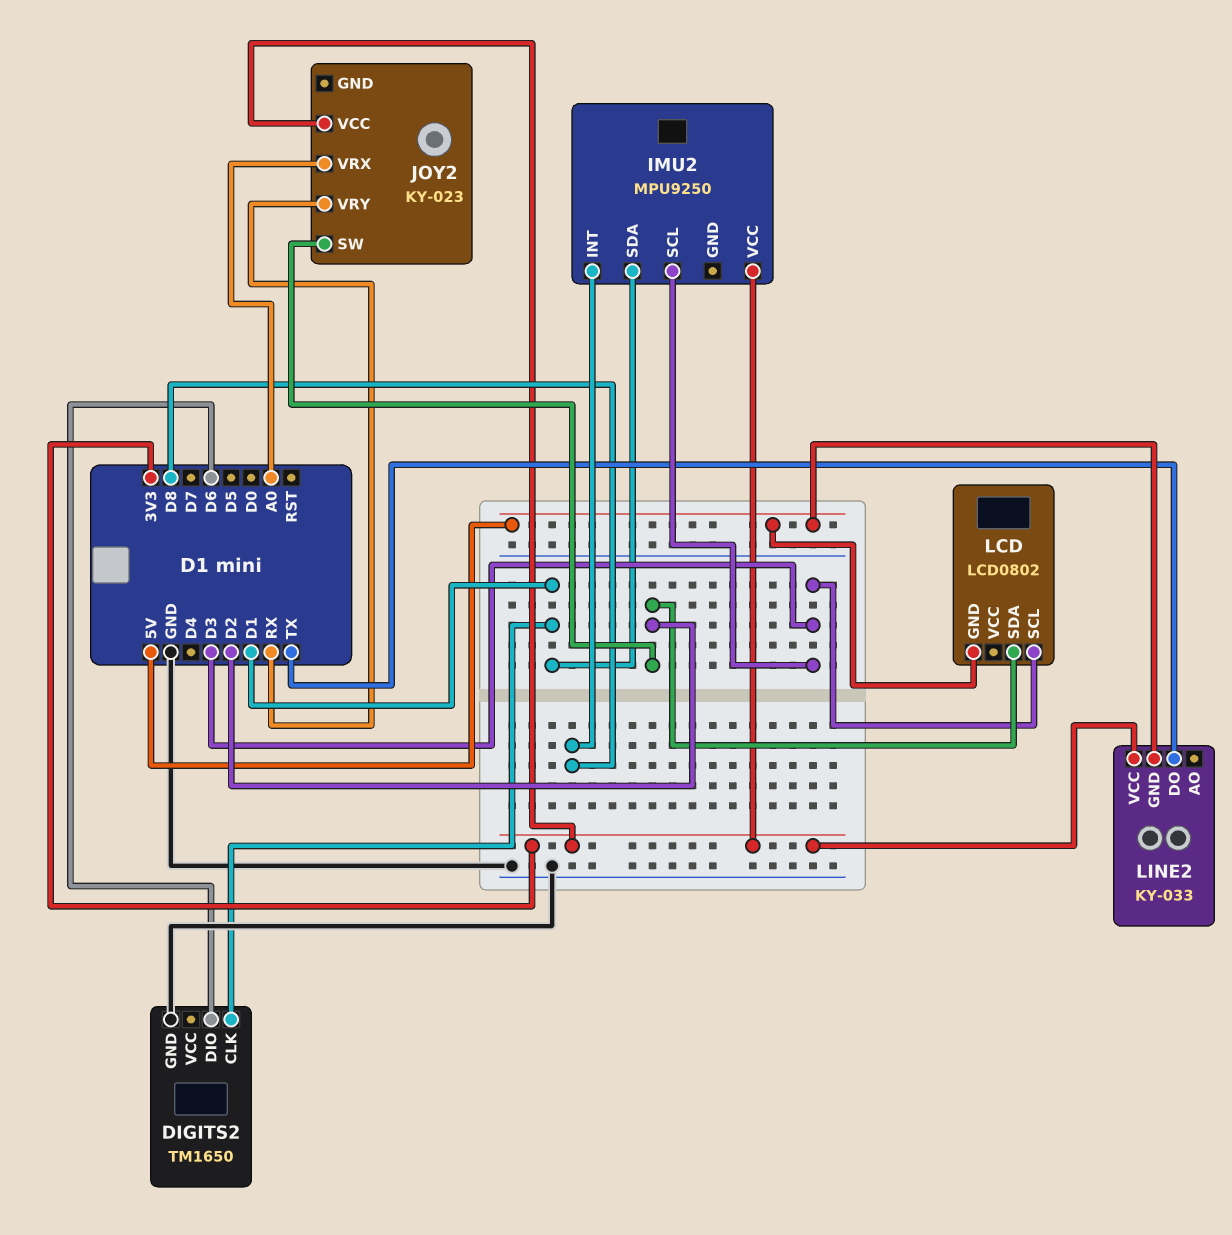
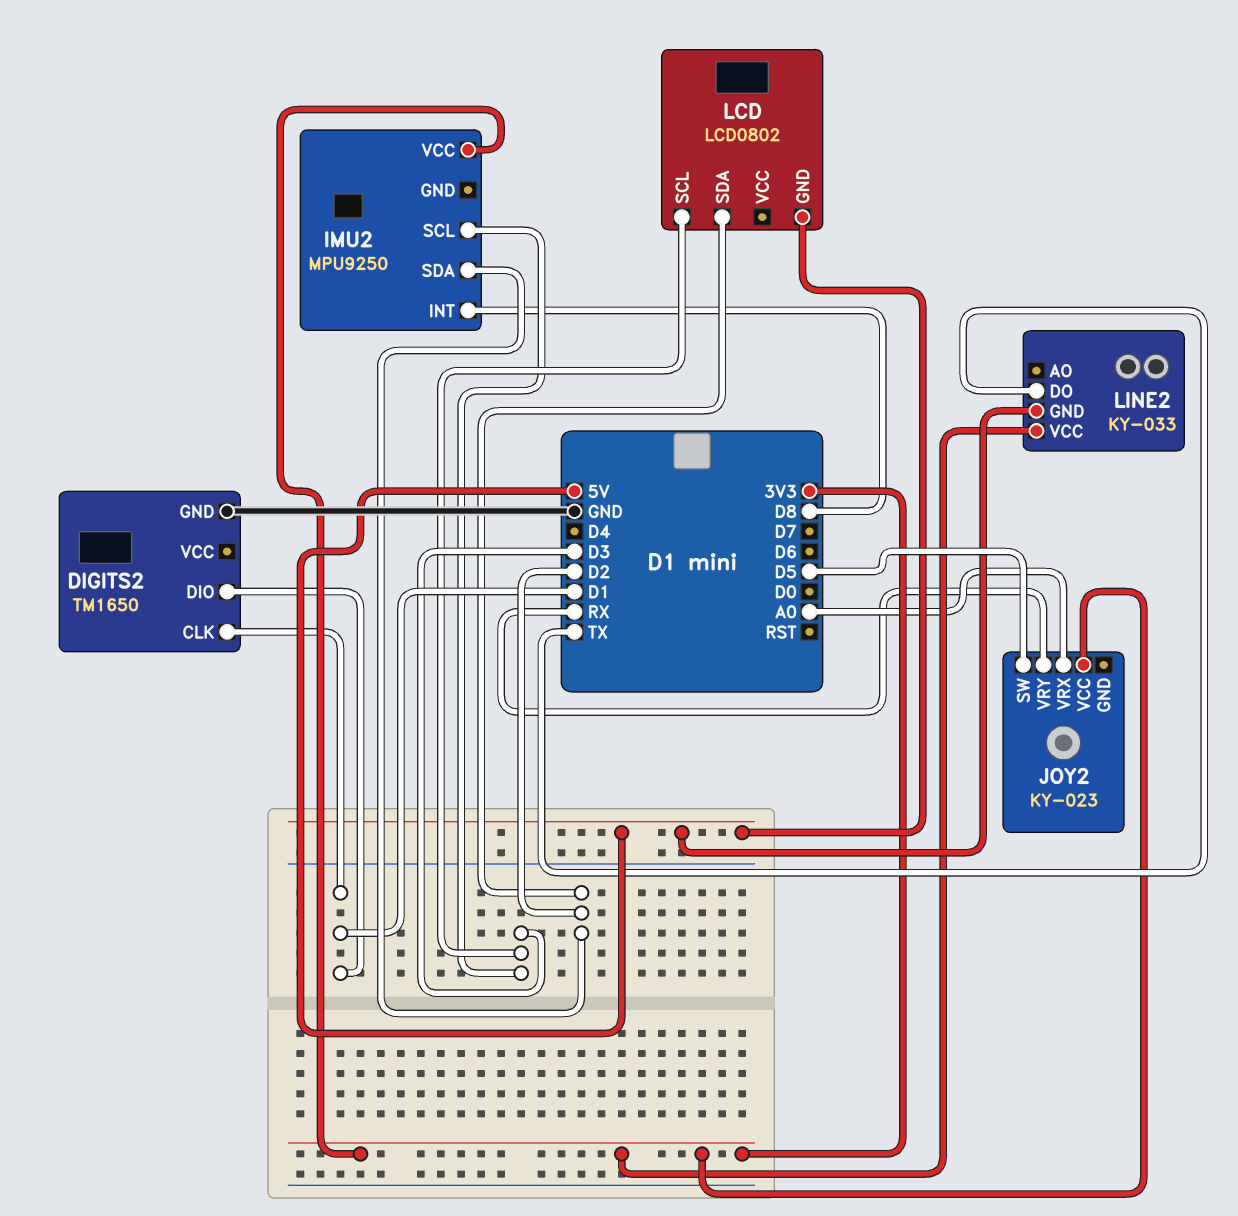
DIGITS2 pin DIO: D6 -> D1
IMU2 pin SDA: D1 -> D2
JOY2 pin SW: D2 -> D5

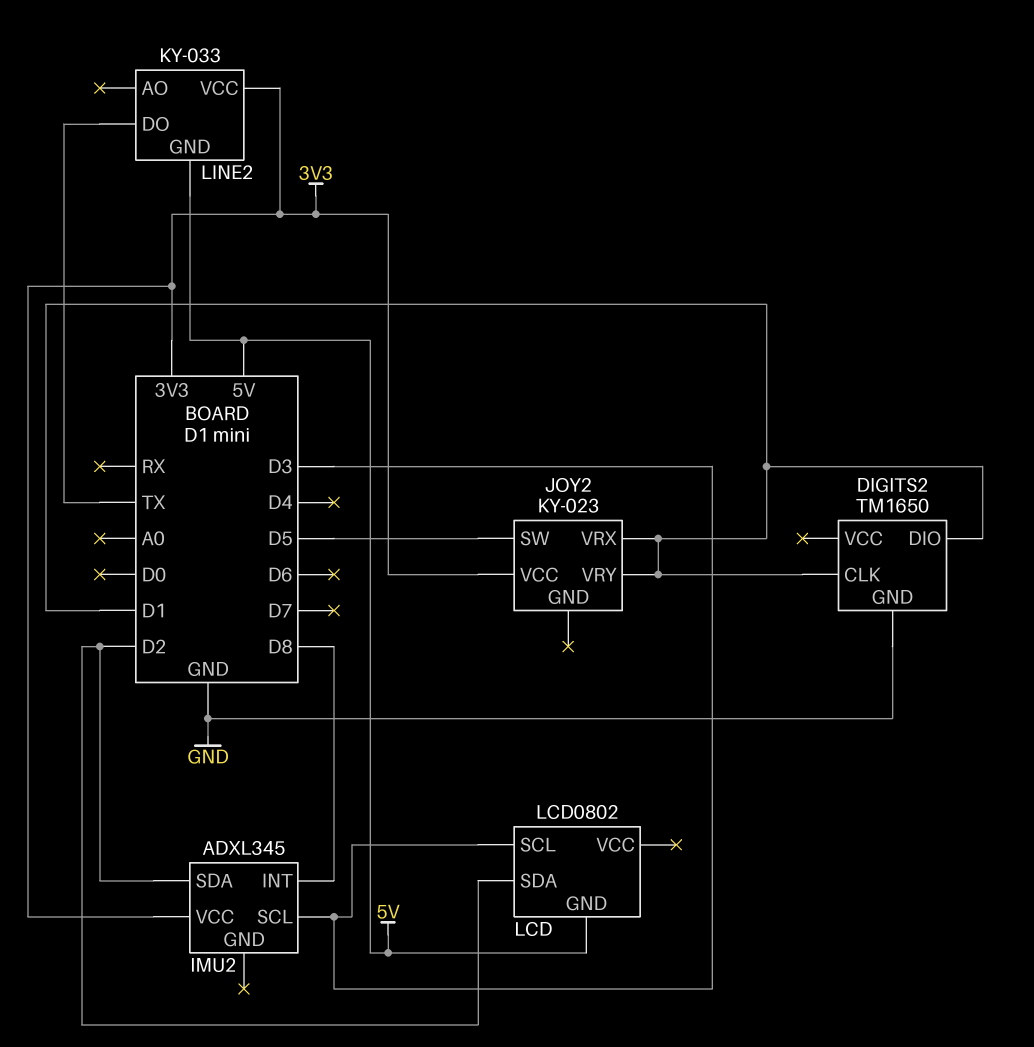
IMU2: MPU9250 -> ADXL345
JOY2 pin VRX: A0 -> D1
JOY2 pin VRY: RX -> D1

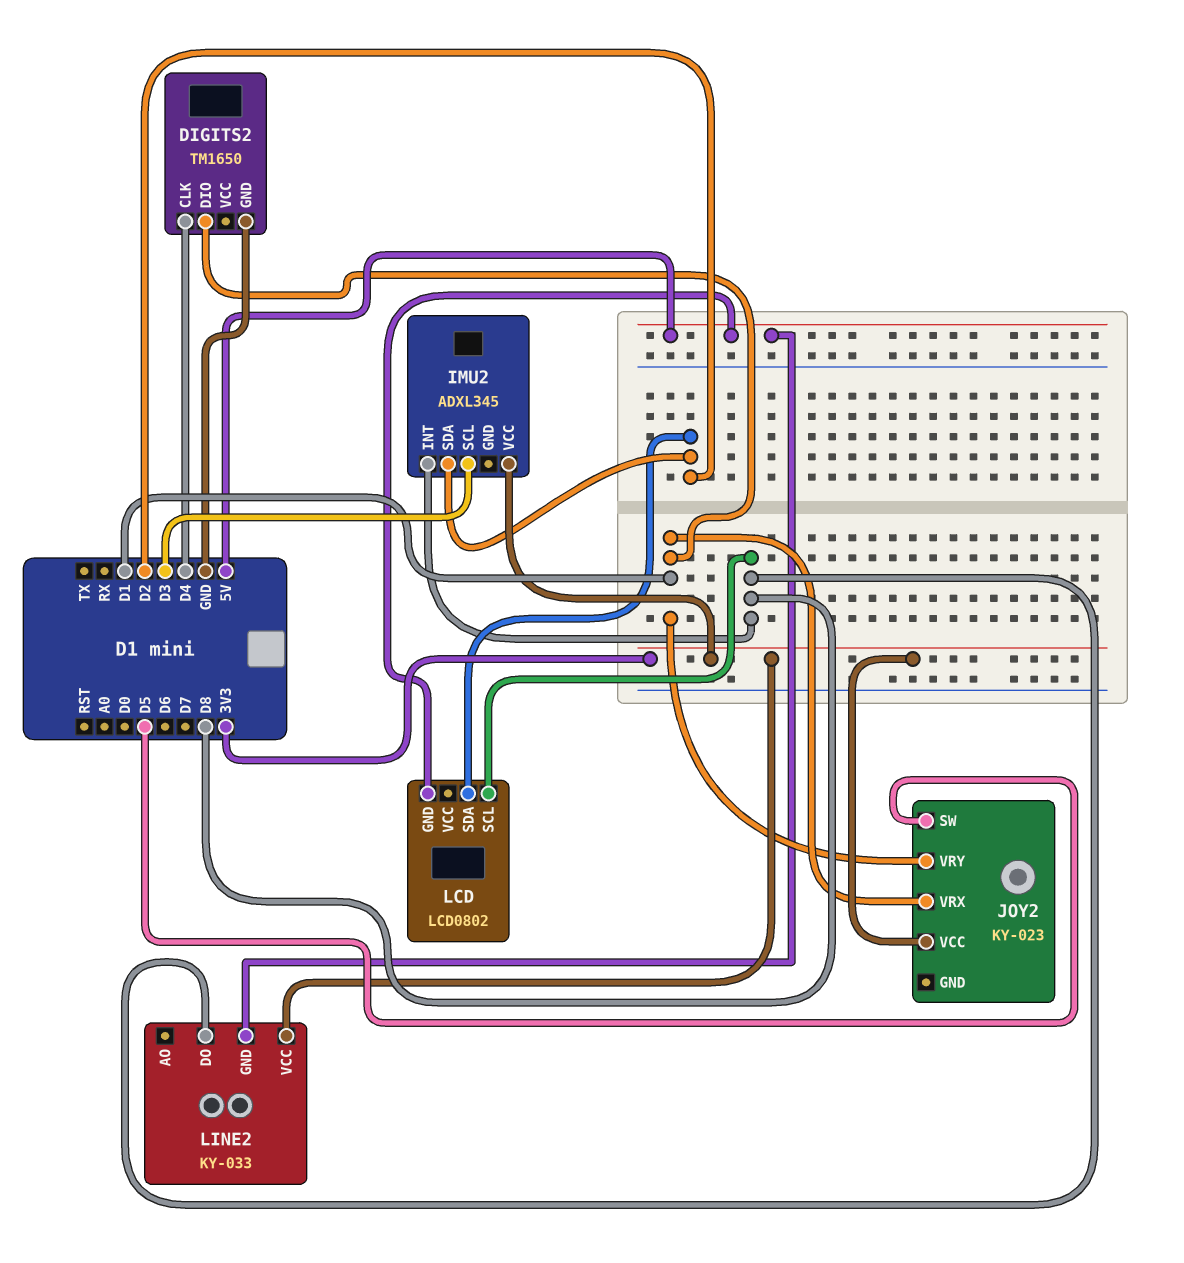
DIGITS2 pin CLK: D1 -> D4
LCD pin SCL: D3 -> D8
LINE2 pin DO: TX -> D8

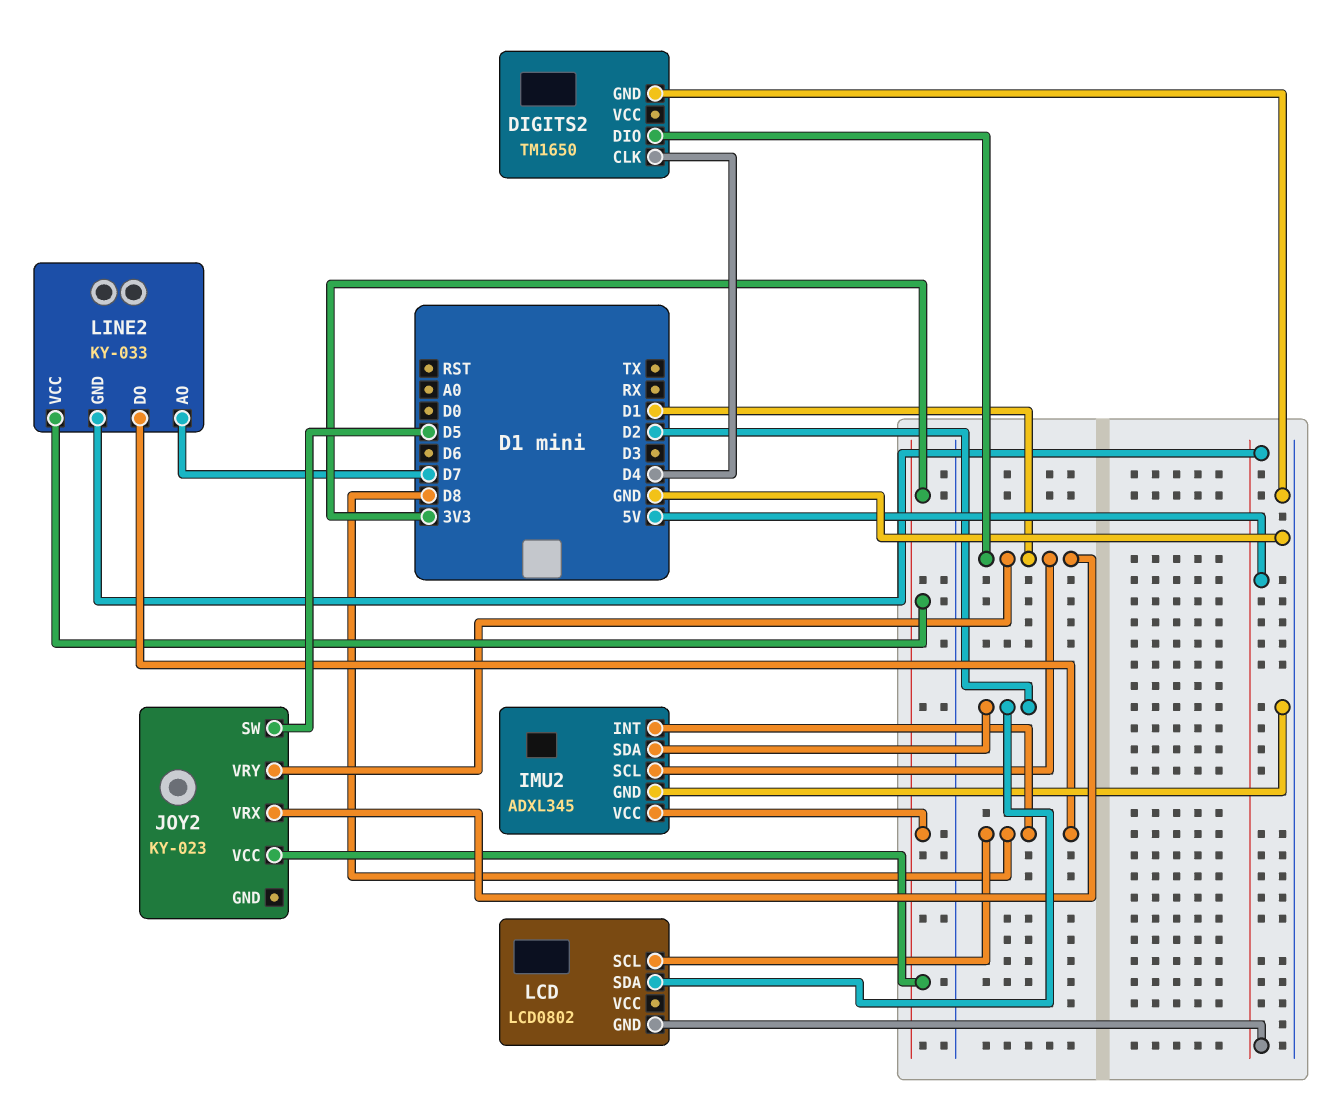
IMU2 pin GND: none -> GND
IMU2 pin SCL: D3 -> D1
LINE2 pin AO: none -> D7

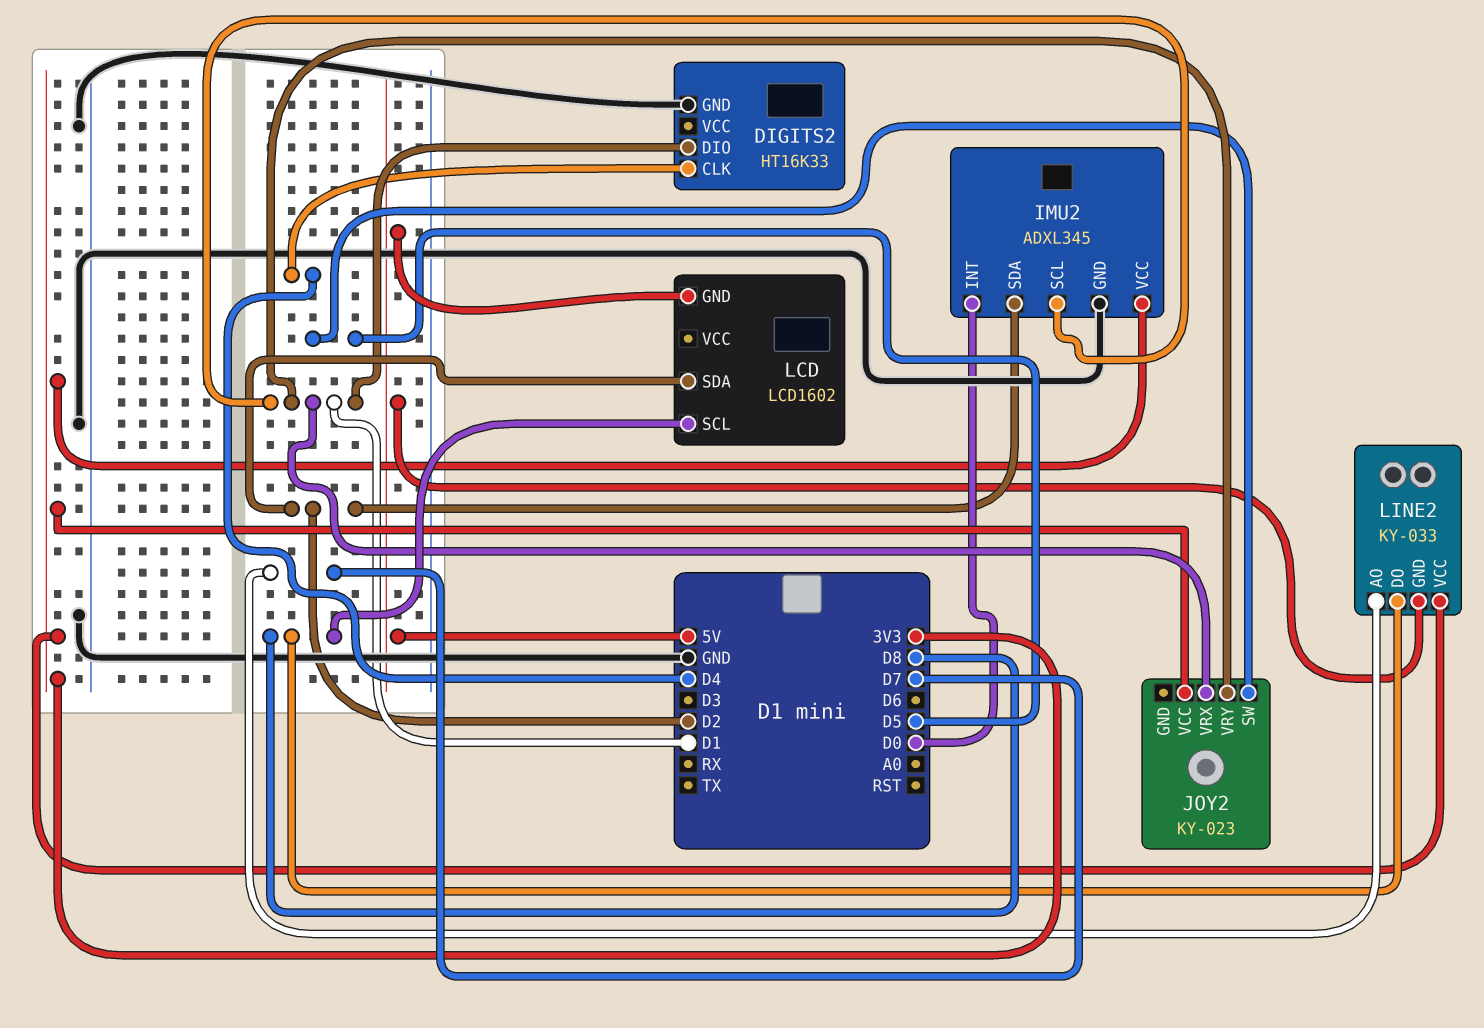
DIGITS2: TM1650 -> HT16K33
IMU2 pin INT: D8 -> D0
LCD: LCD0802 -> LCD1602

